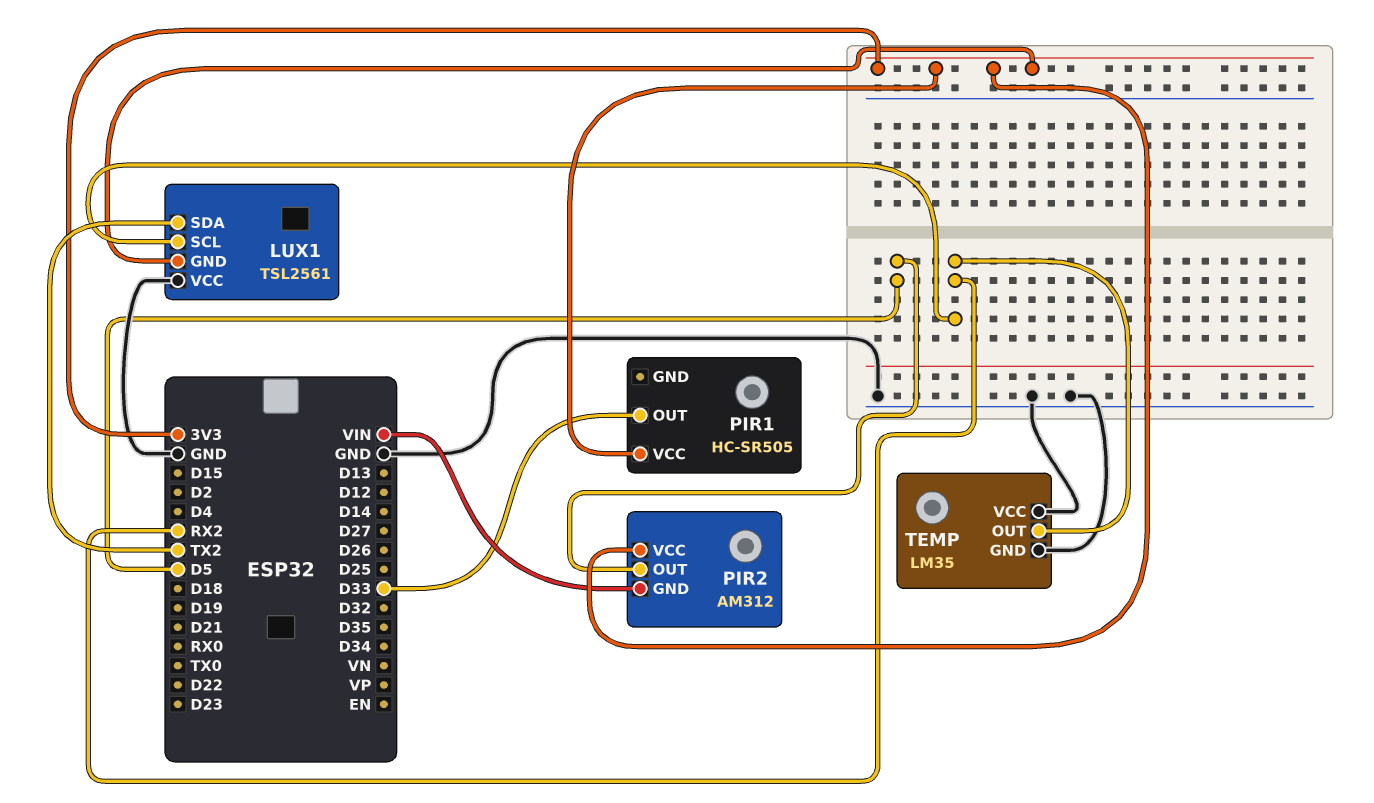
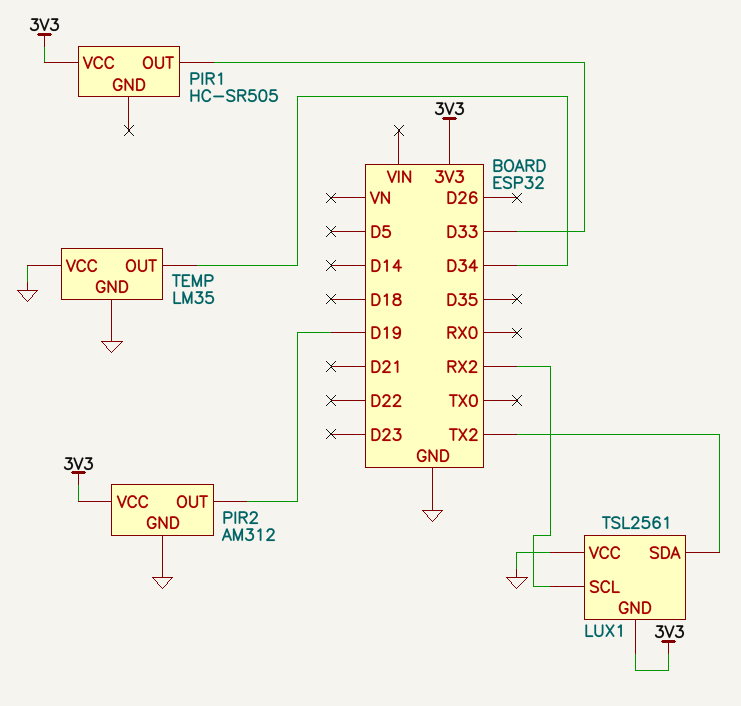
PIR2 pin GND: VIN -> GND
PIR2 pin OUT: D5 -> D19
TEMP pin OUT: RX2 -> D34

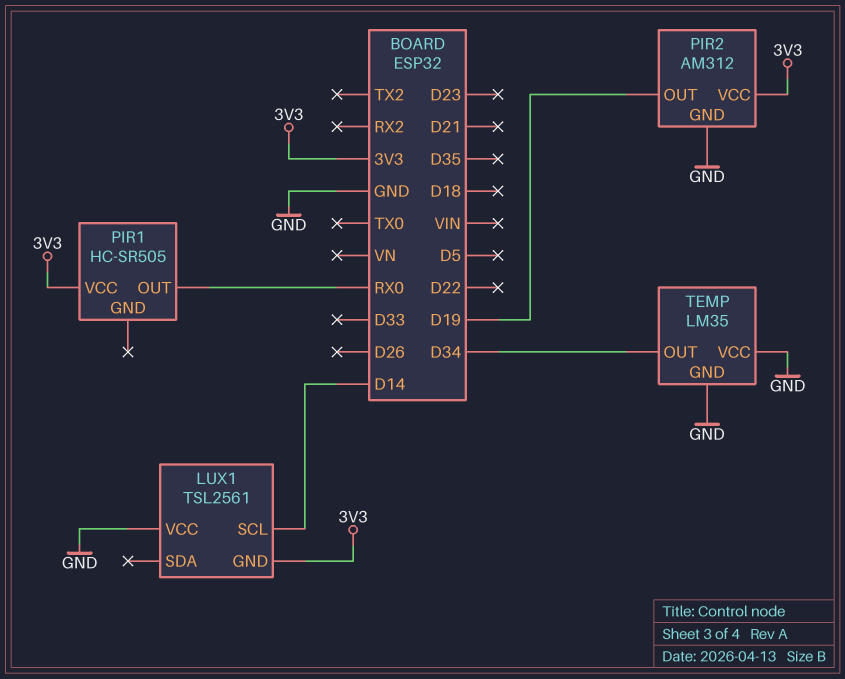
LUX1 pin SCL: RX2 -> D14
LUX1 pin SDA: TX2 -> none
PIR1 pin OUT: D33 -> RX0

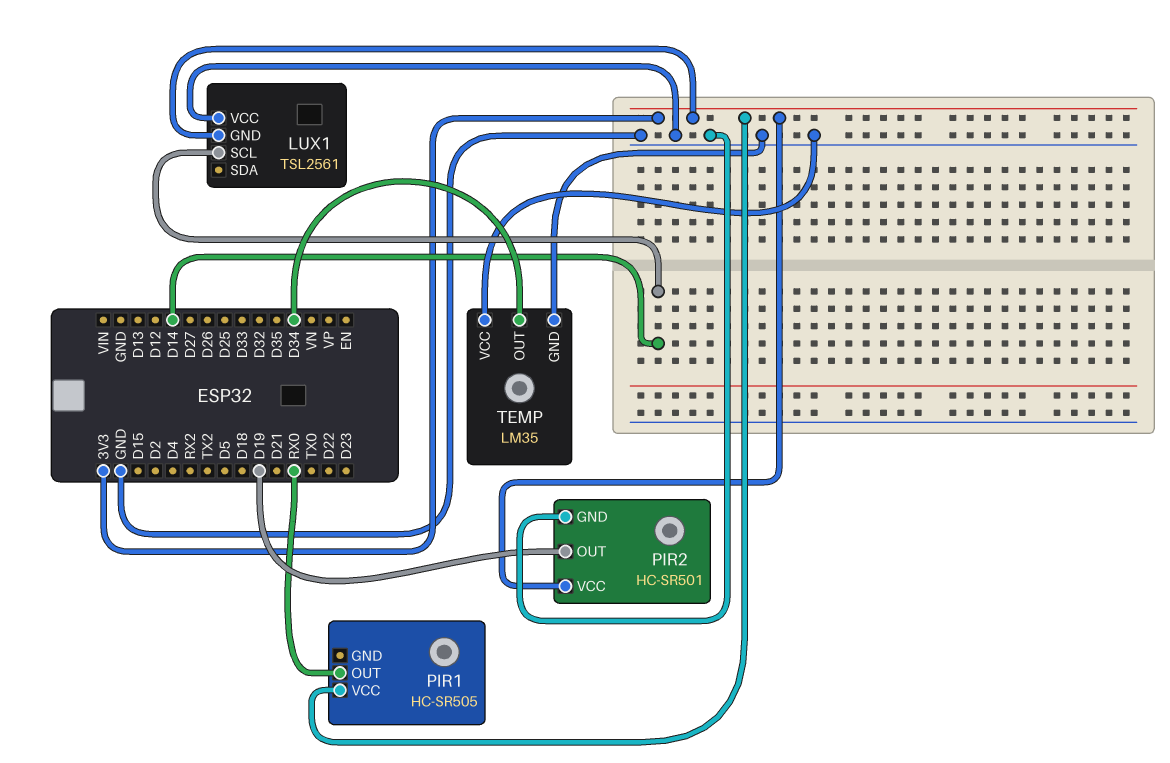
PIR2: AM312 -> HC-SR501

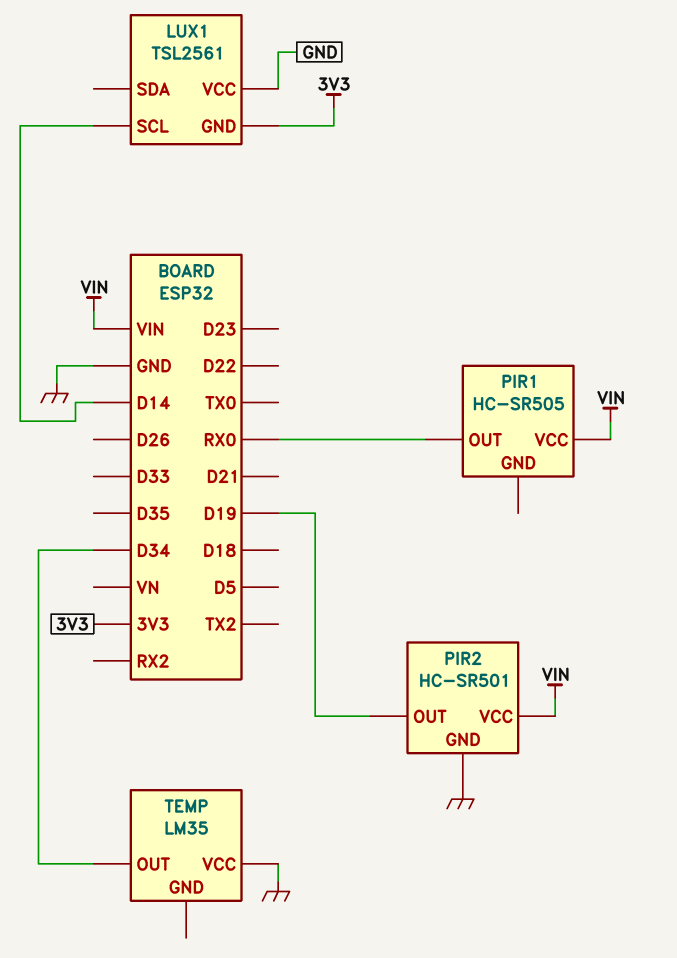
PIR1 pin VCC: 3V3 -> VIN
PIR2 pin VCC: 3V3 -> VIN
TEMP pin GND: GND -> none

